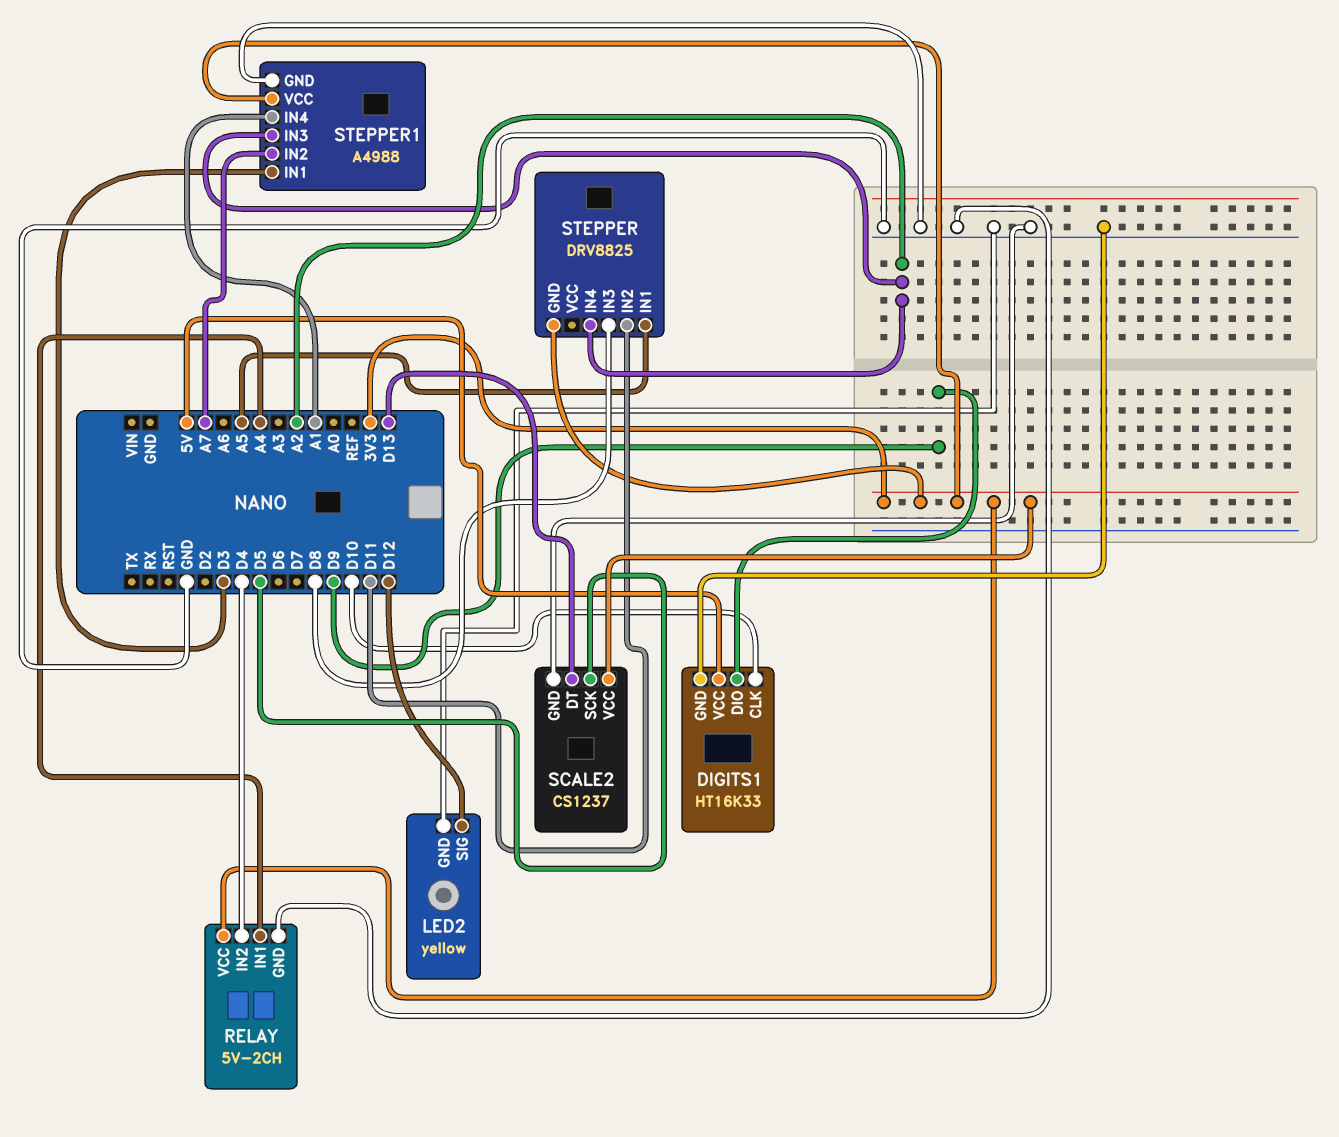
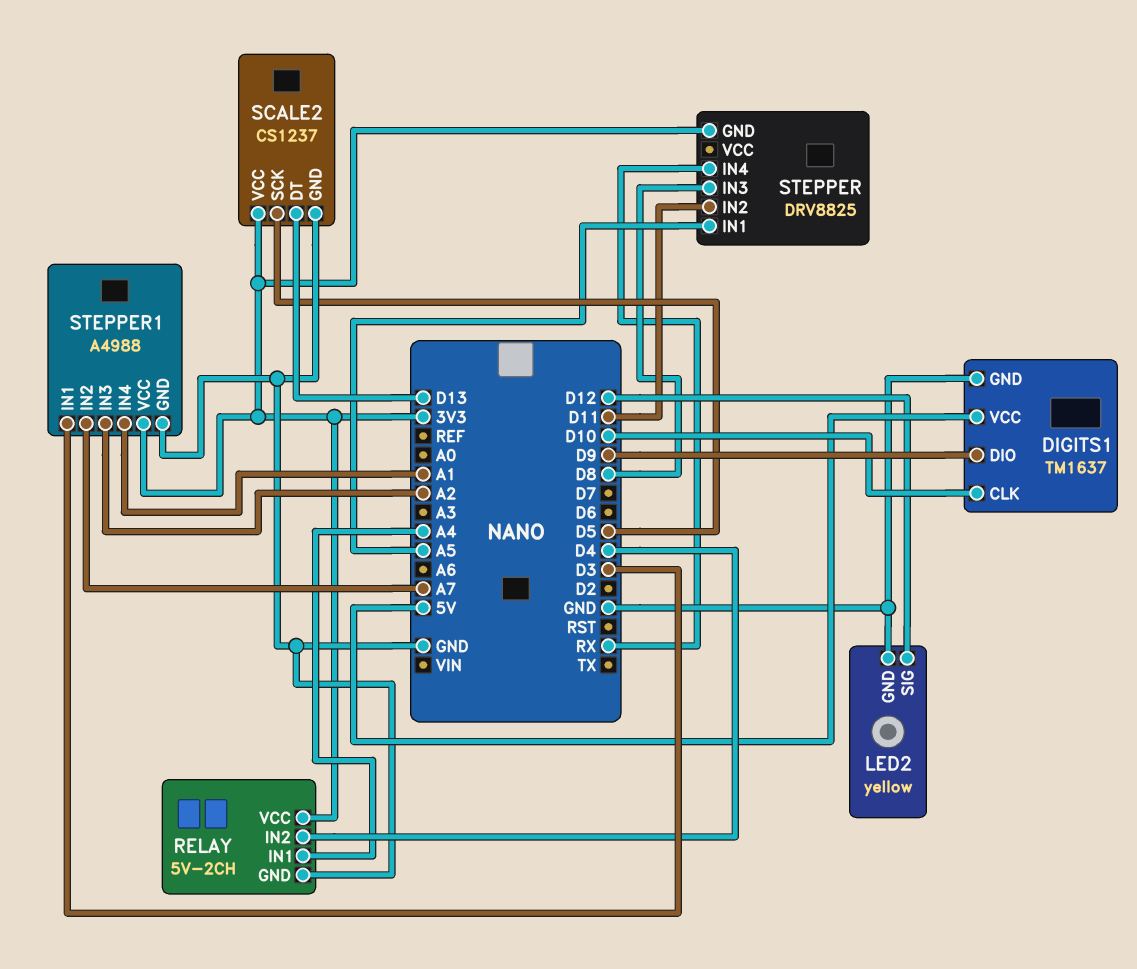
DIGITS1: HT16K33 -> TM1637
STEPPER pin IN4: A2 -> RX

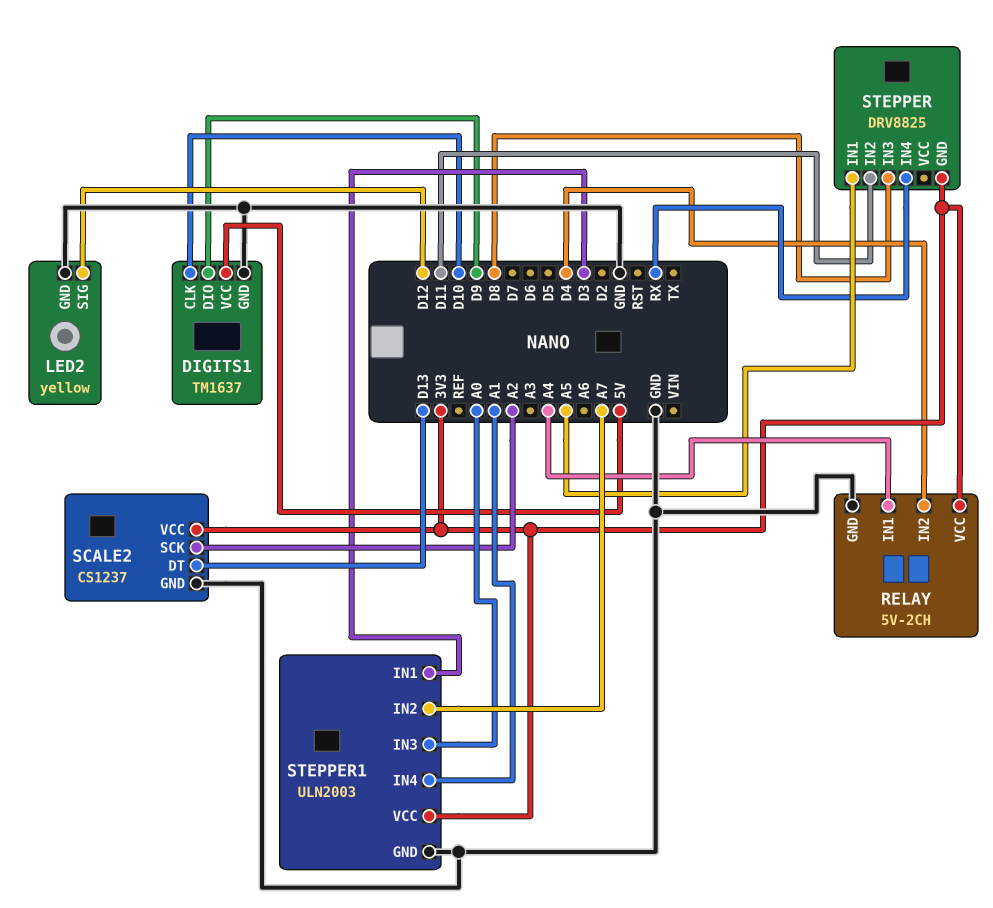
SCALE2 pin SCK: D5 -> A2
STEPPER1: A4988 -> ULN2003
STEPPER1 pin IN3: A2 -> A0

